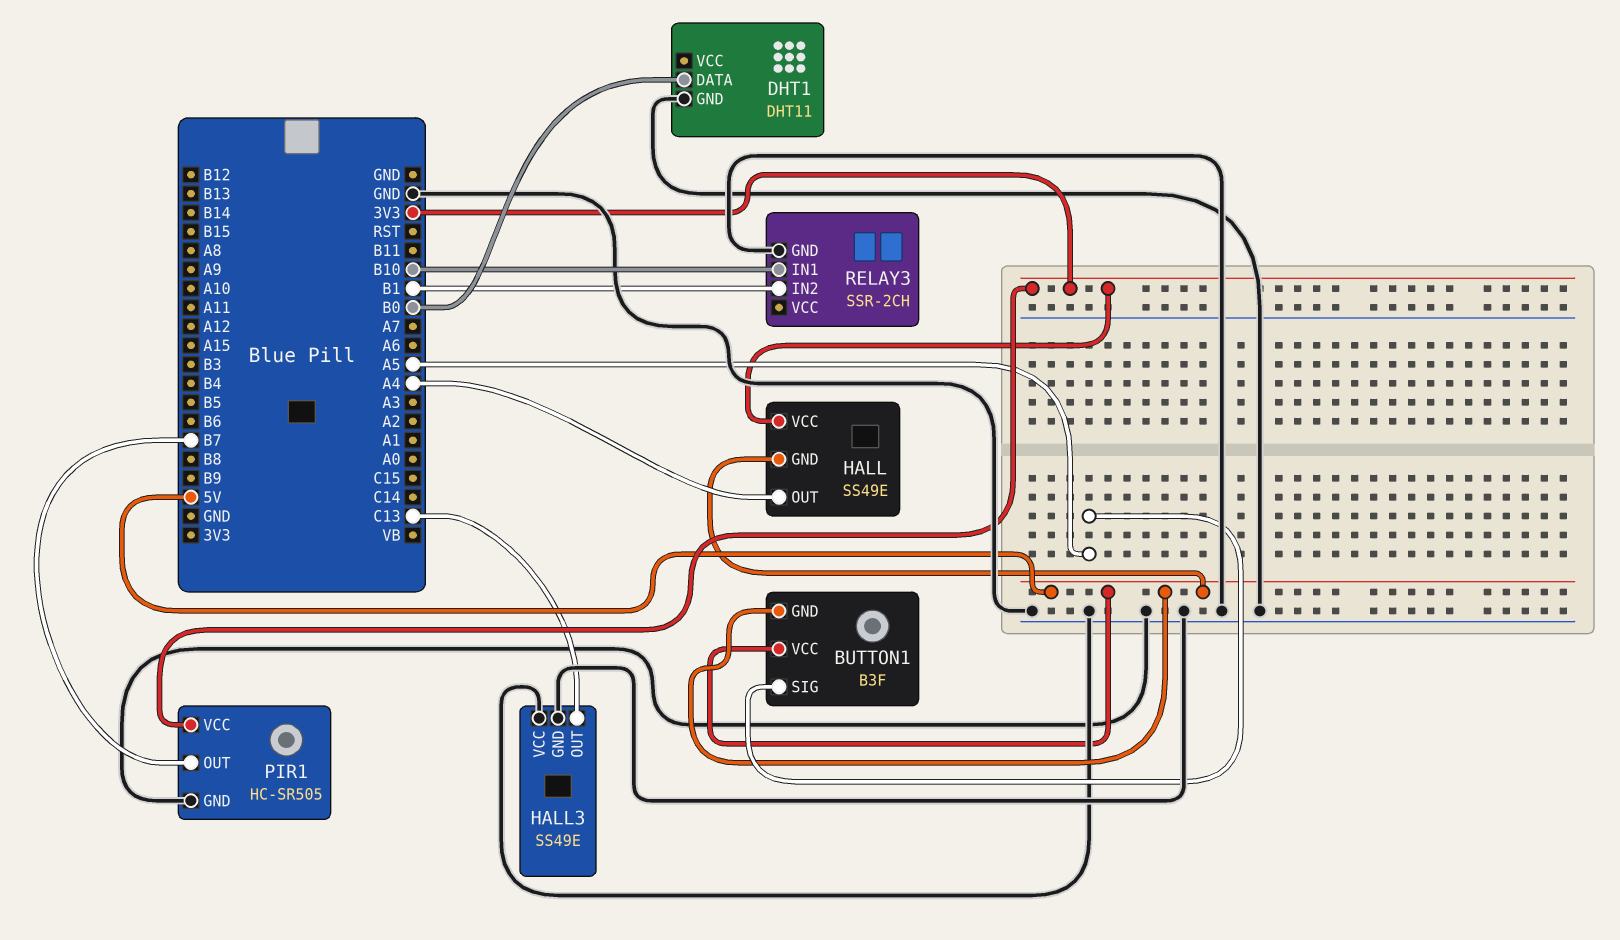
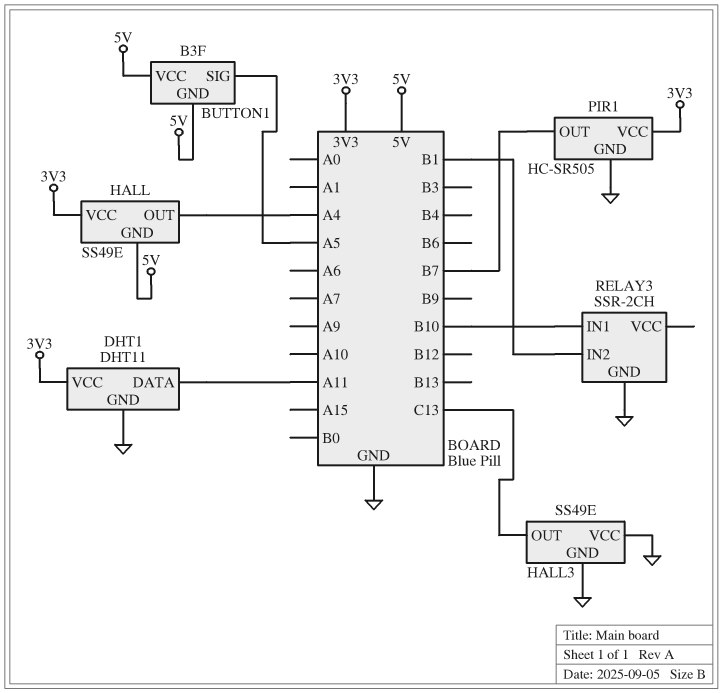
DHT1 pin DATA: B0 -> A11
DHT1 pin VCC: none -> 3V3

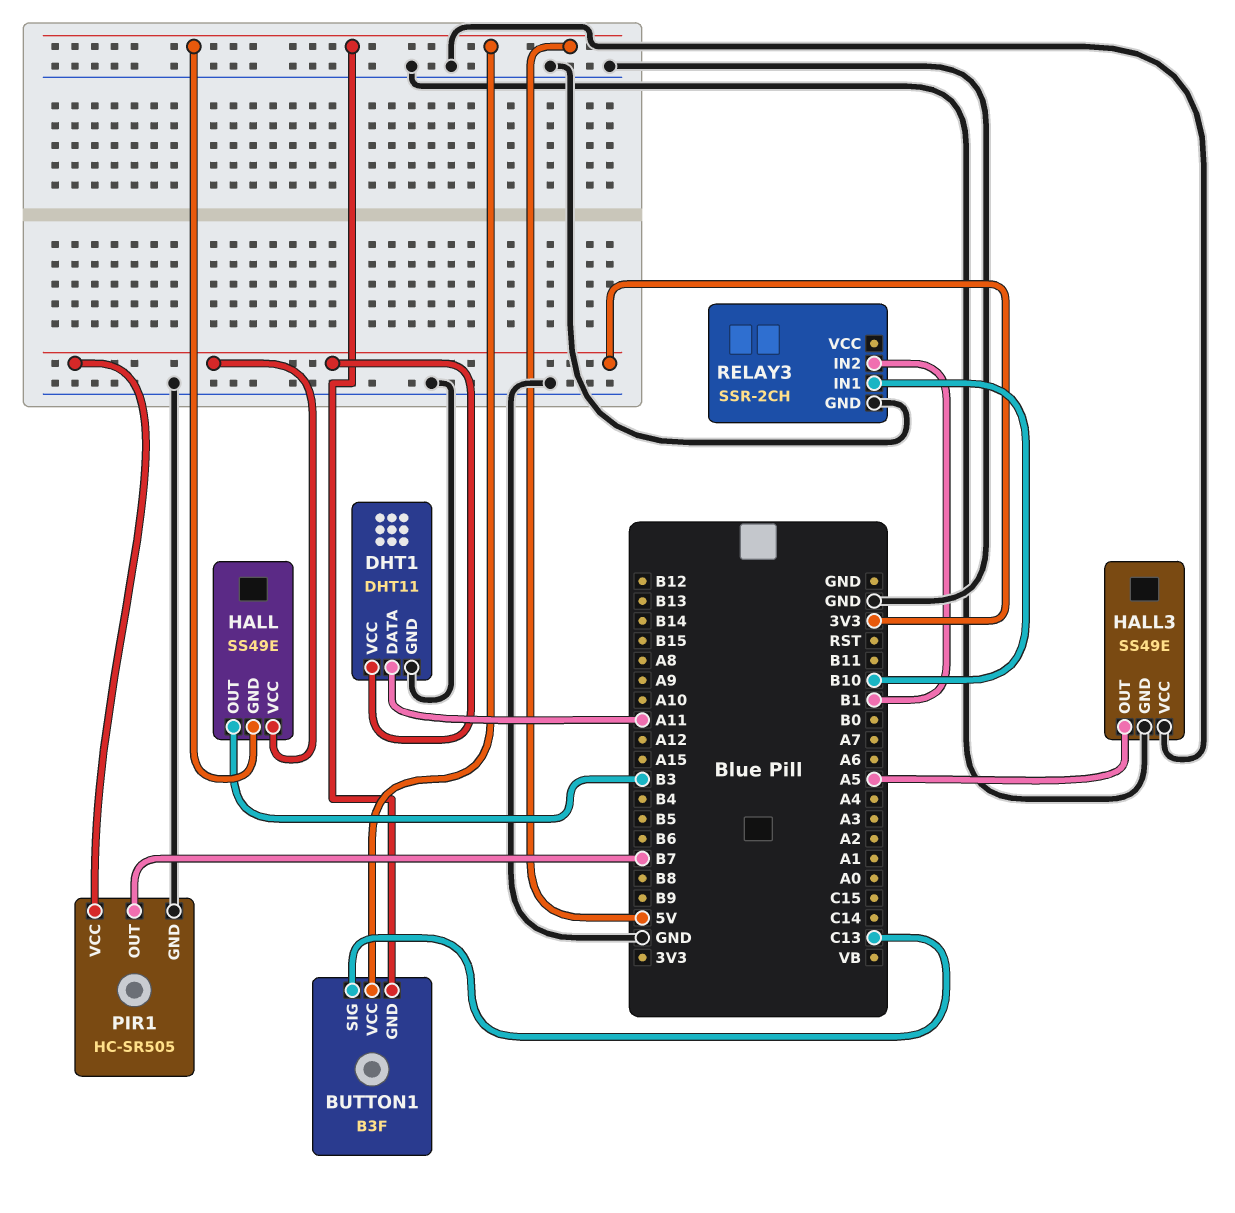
BUTTON1 pin SIG: A5 -> C13
HALL pin OUT: A4 -> B3
HALL3 pin OUT: C13 -> A5

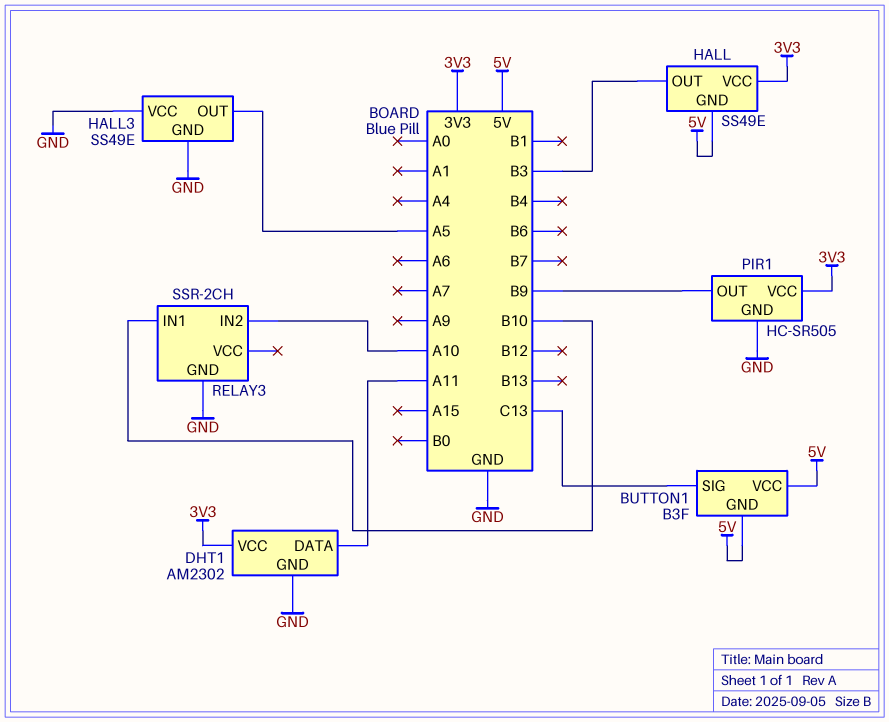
DHT1: DHT11 -> AM2302
PIR1 pin OUT: B7 -> B9
RELAY3 pin IN2: B1 -> A10

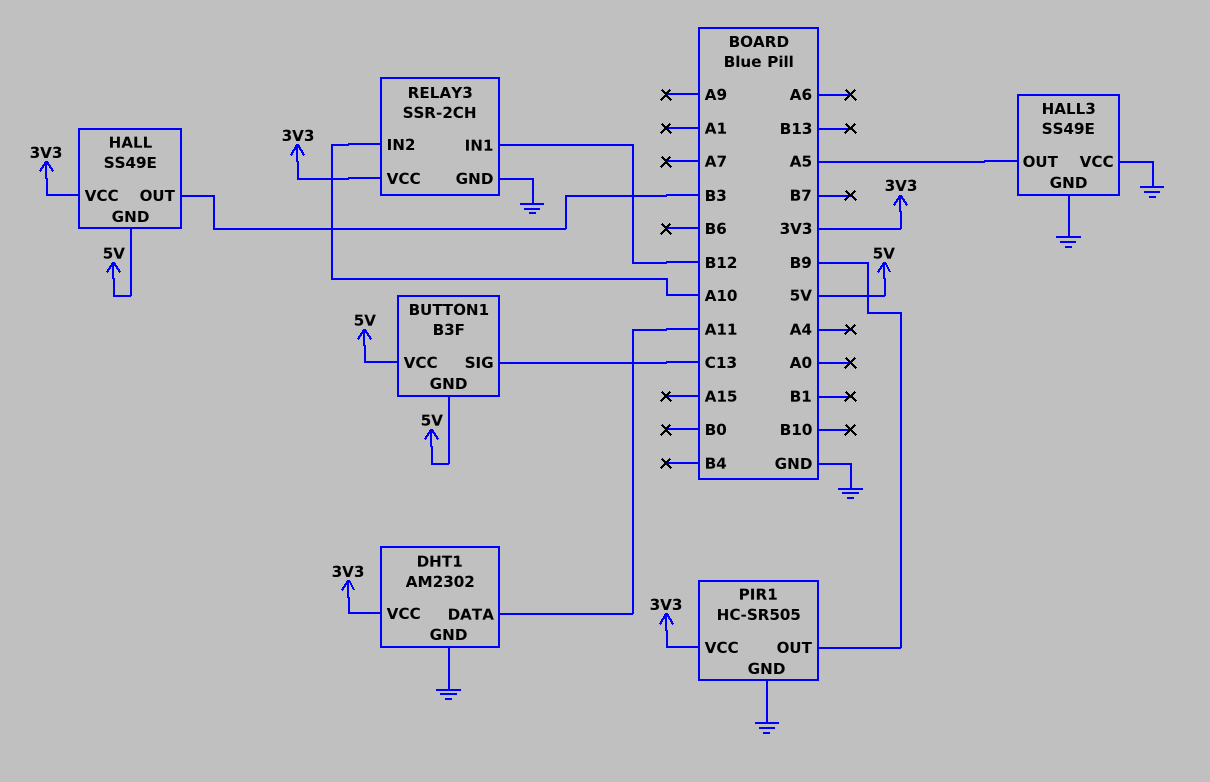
RELAY3 pin IN1: B10 -> B12
RELAY3 pin VCC: none -> 3V3

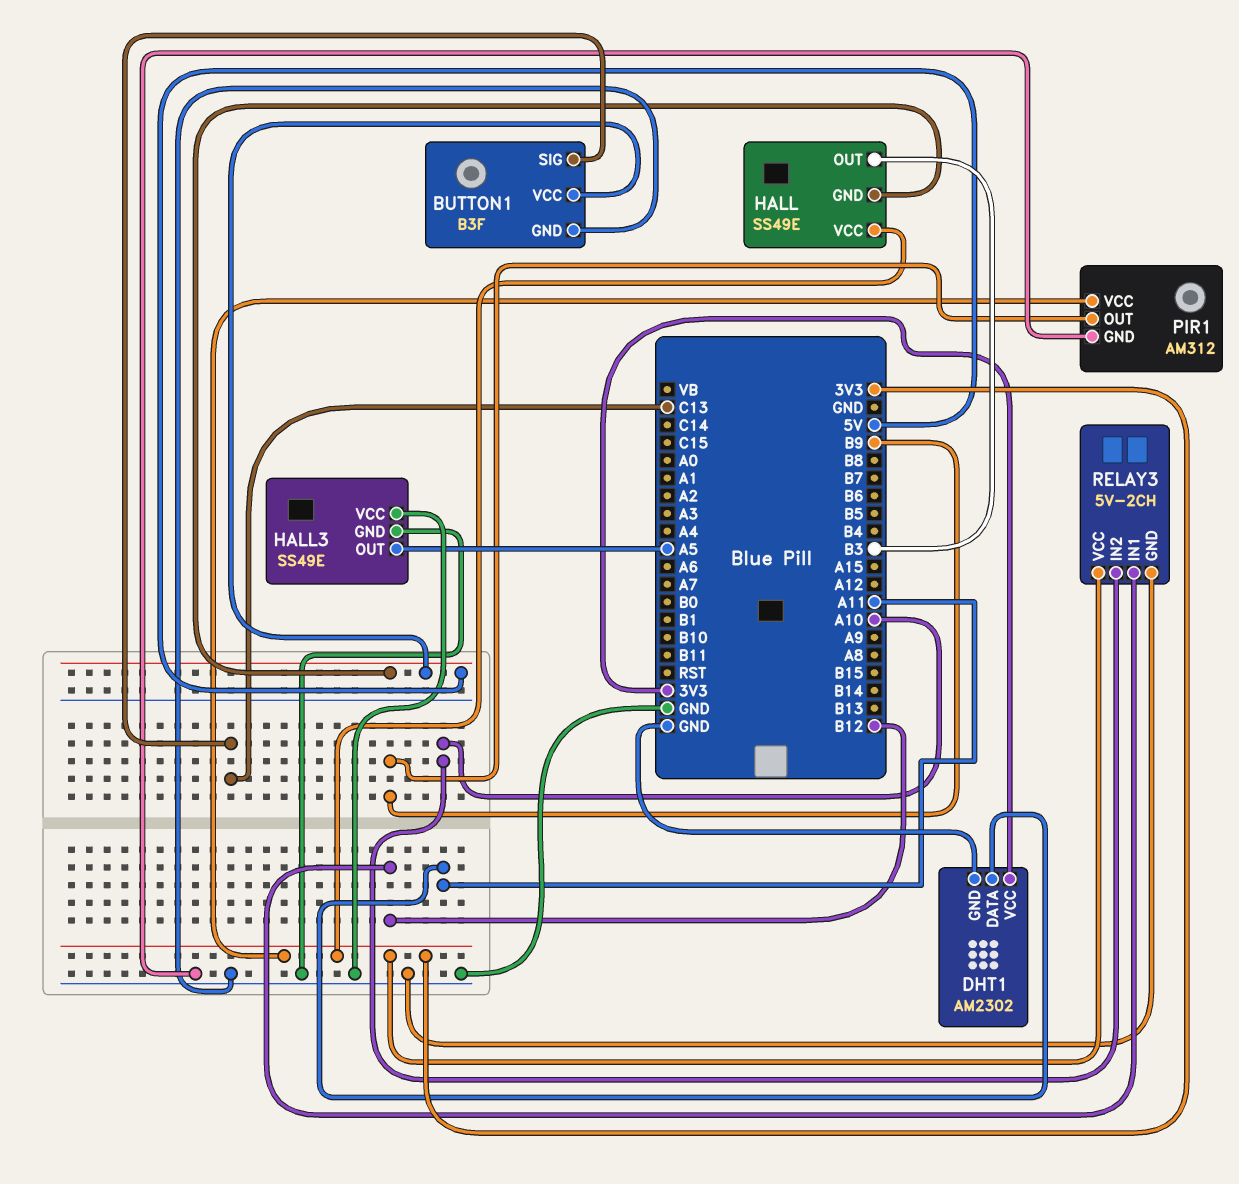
BUTTON1 pin GND: 5V -> GND
PIR1: HC-SR505 -> AM312
RELAY3: SSR-2CH -> 5V-2CH

